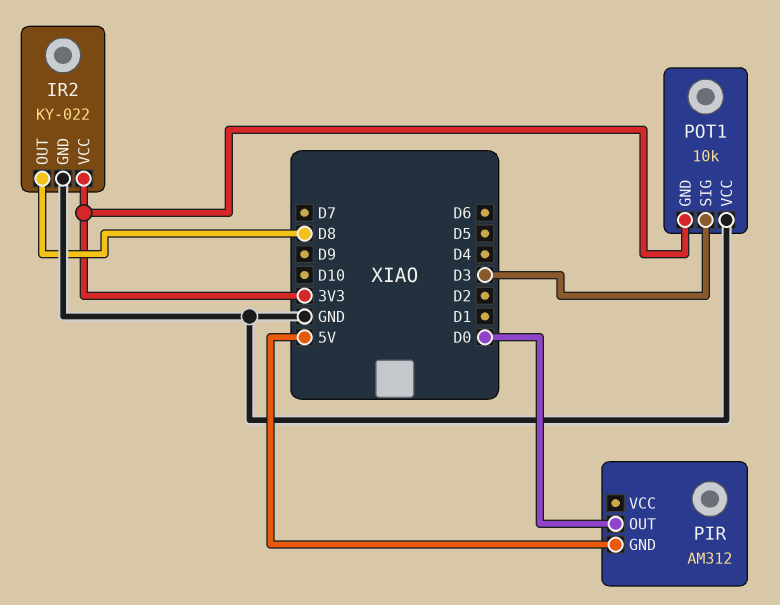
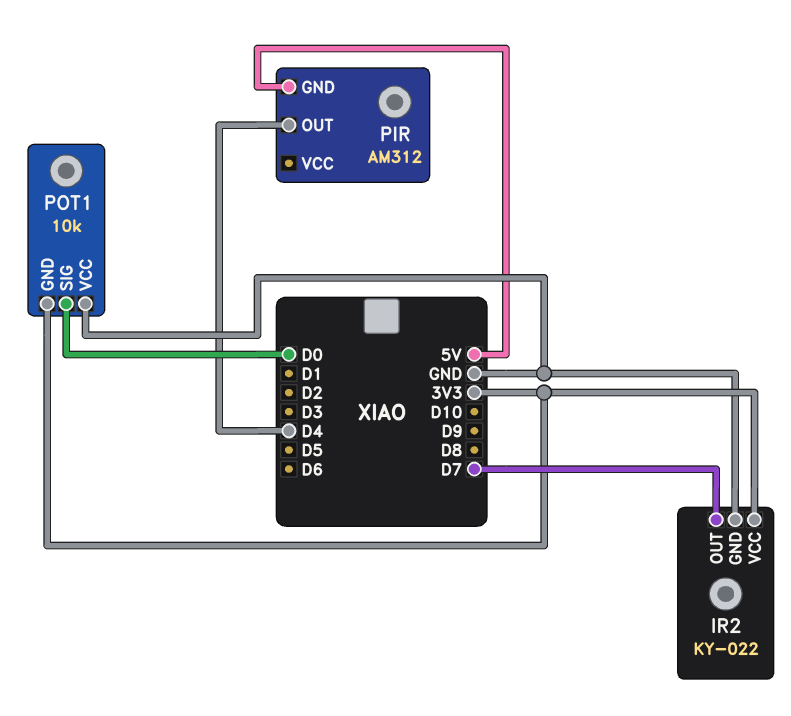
IR2 pin OUT: D8 -> D7
PIR pin OUT: D0 -> D4
POT1 pin SIG: D3 -> D0

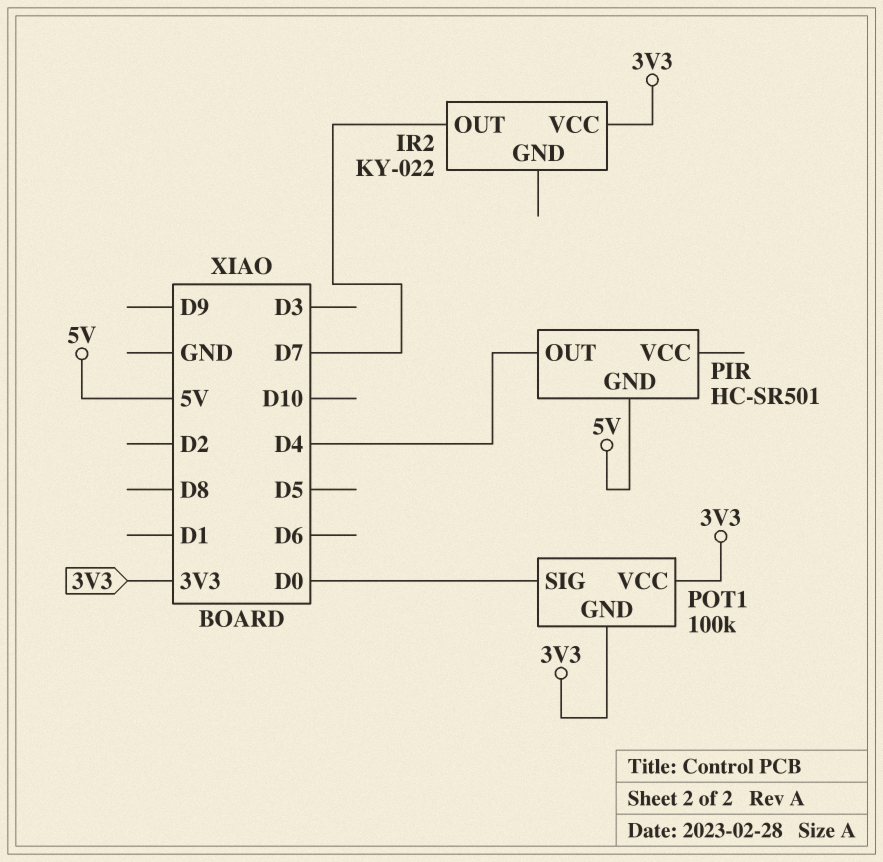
IR2 pin GND: GND -> none
PIR: AM312 -> HC-SR501
POT1: 10k -> 100k
POT1 pin VCC: GND -> 3V3

